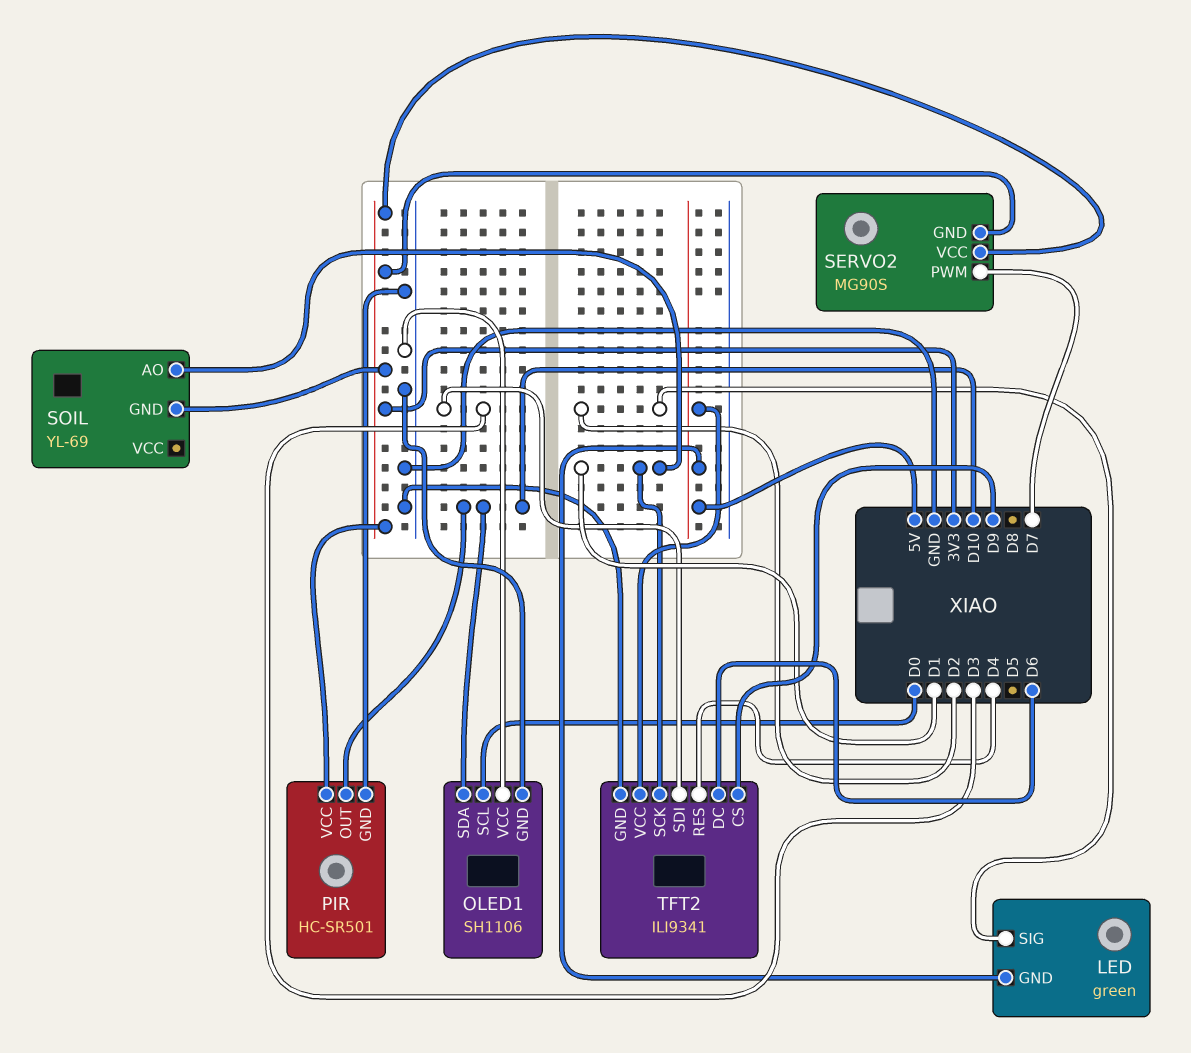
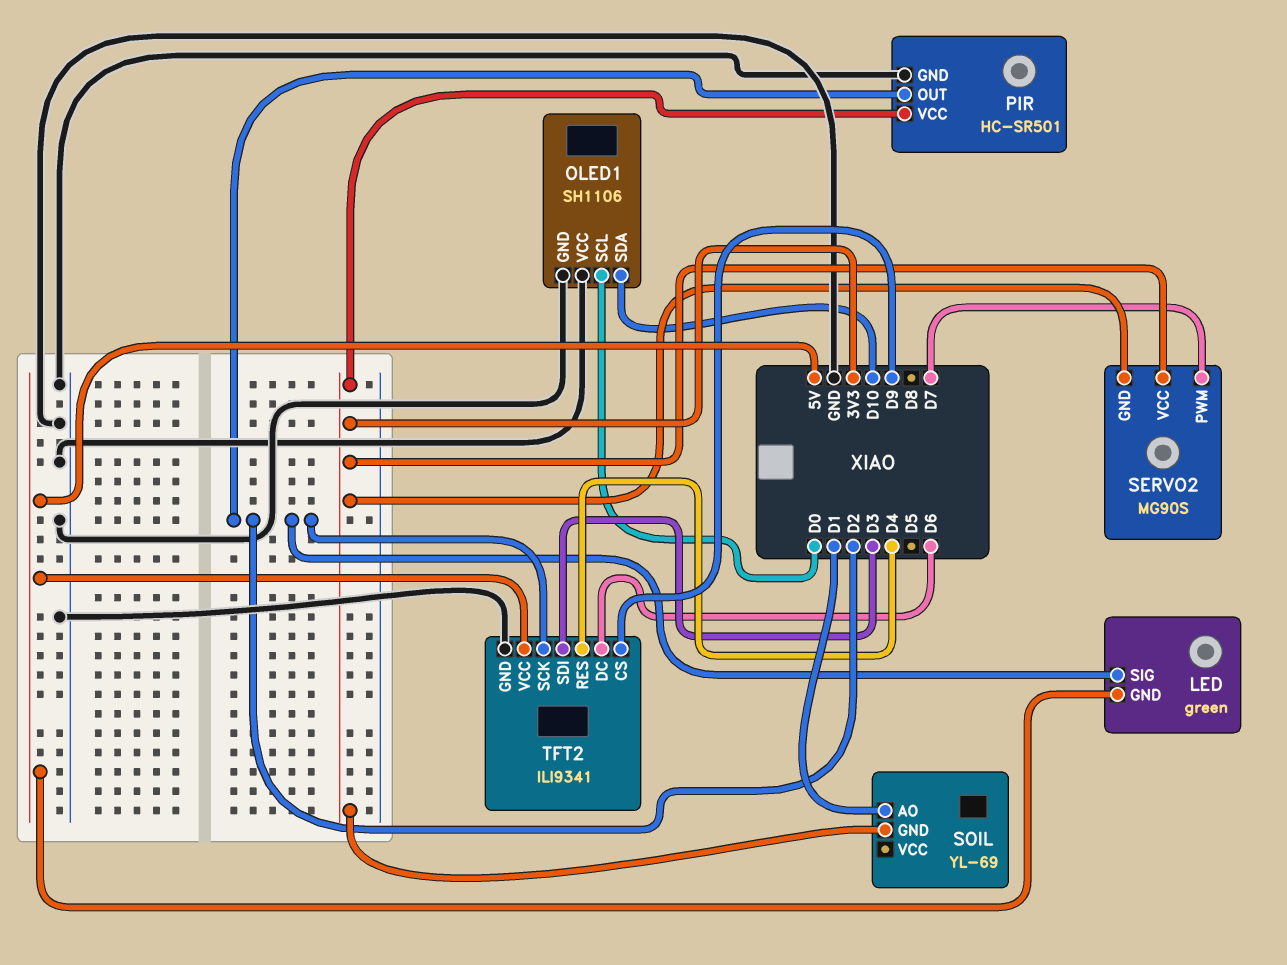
PIR pin OUT: D10 -> D2
TFT2 pin SCK: D1 -> D2

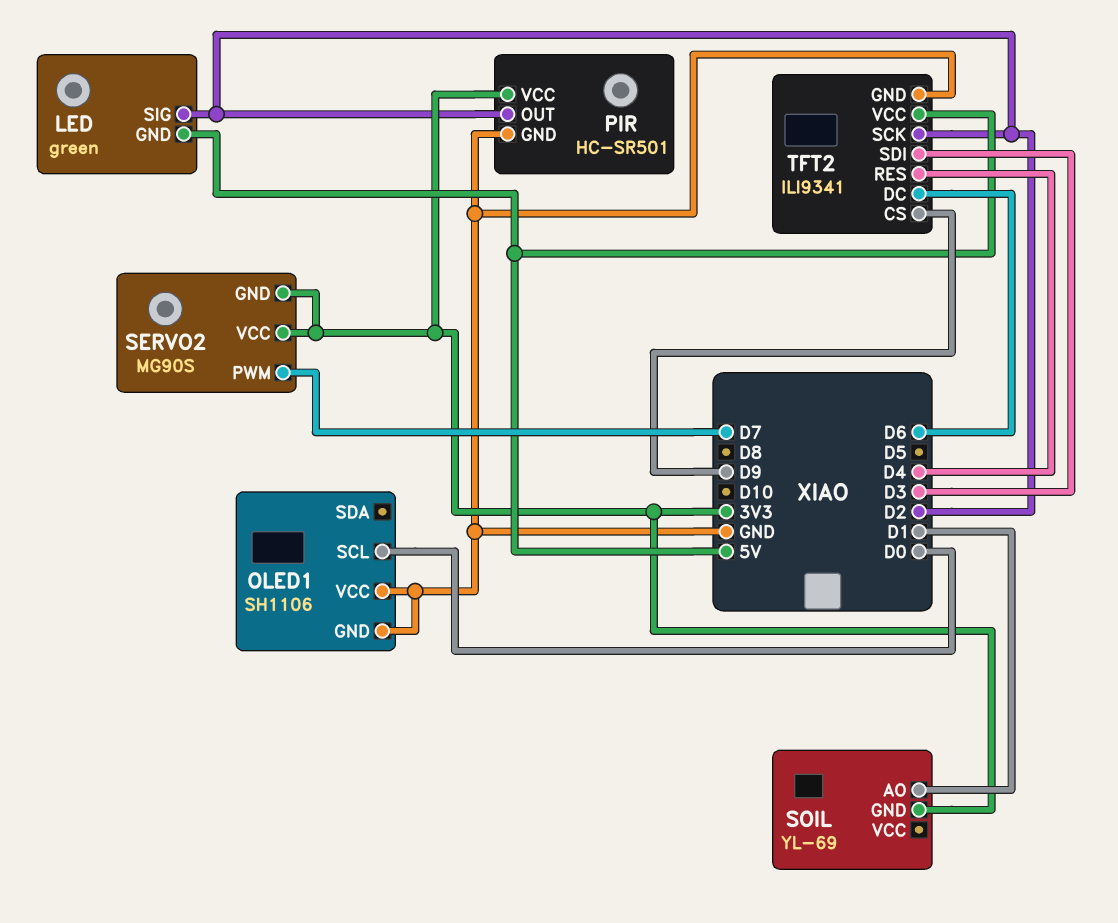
OLED1 pin SDA: D10 -> none

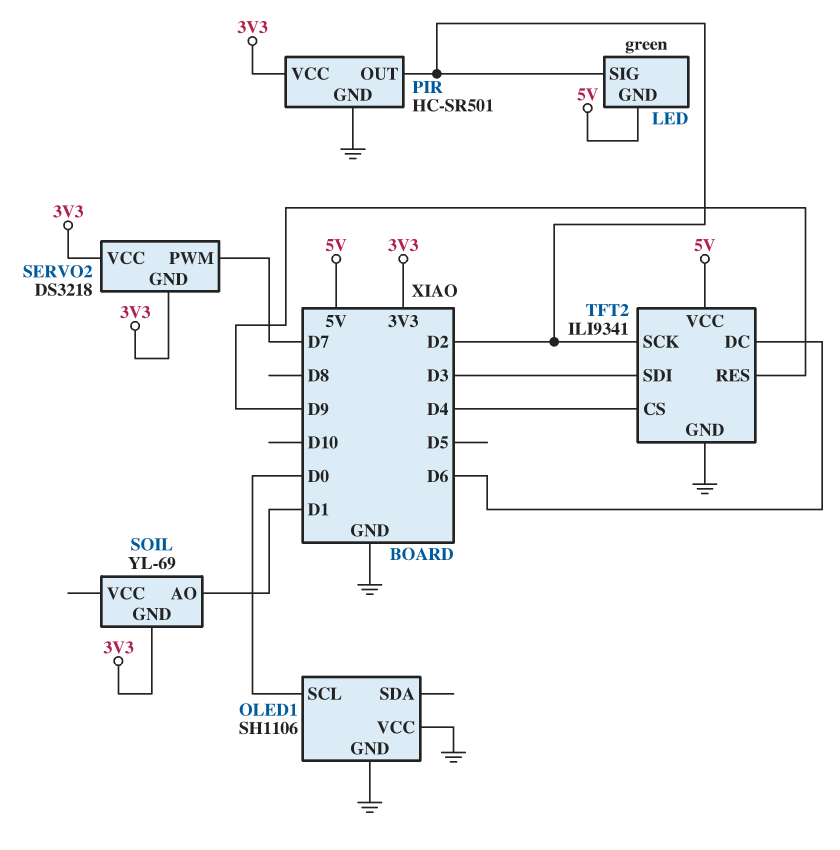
SERVO2: MG90S -> DS3218
TFT2 pin CS: D9 -> D4
TFT2 pin RES: D4 -> D9

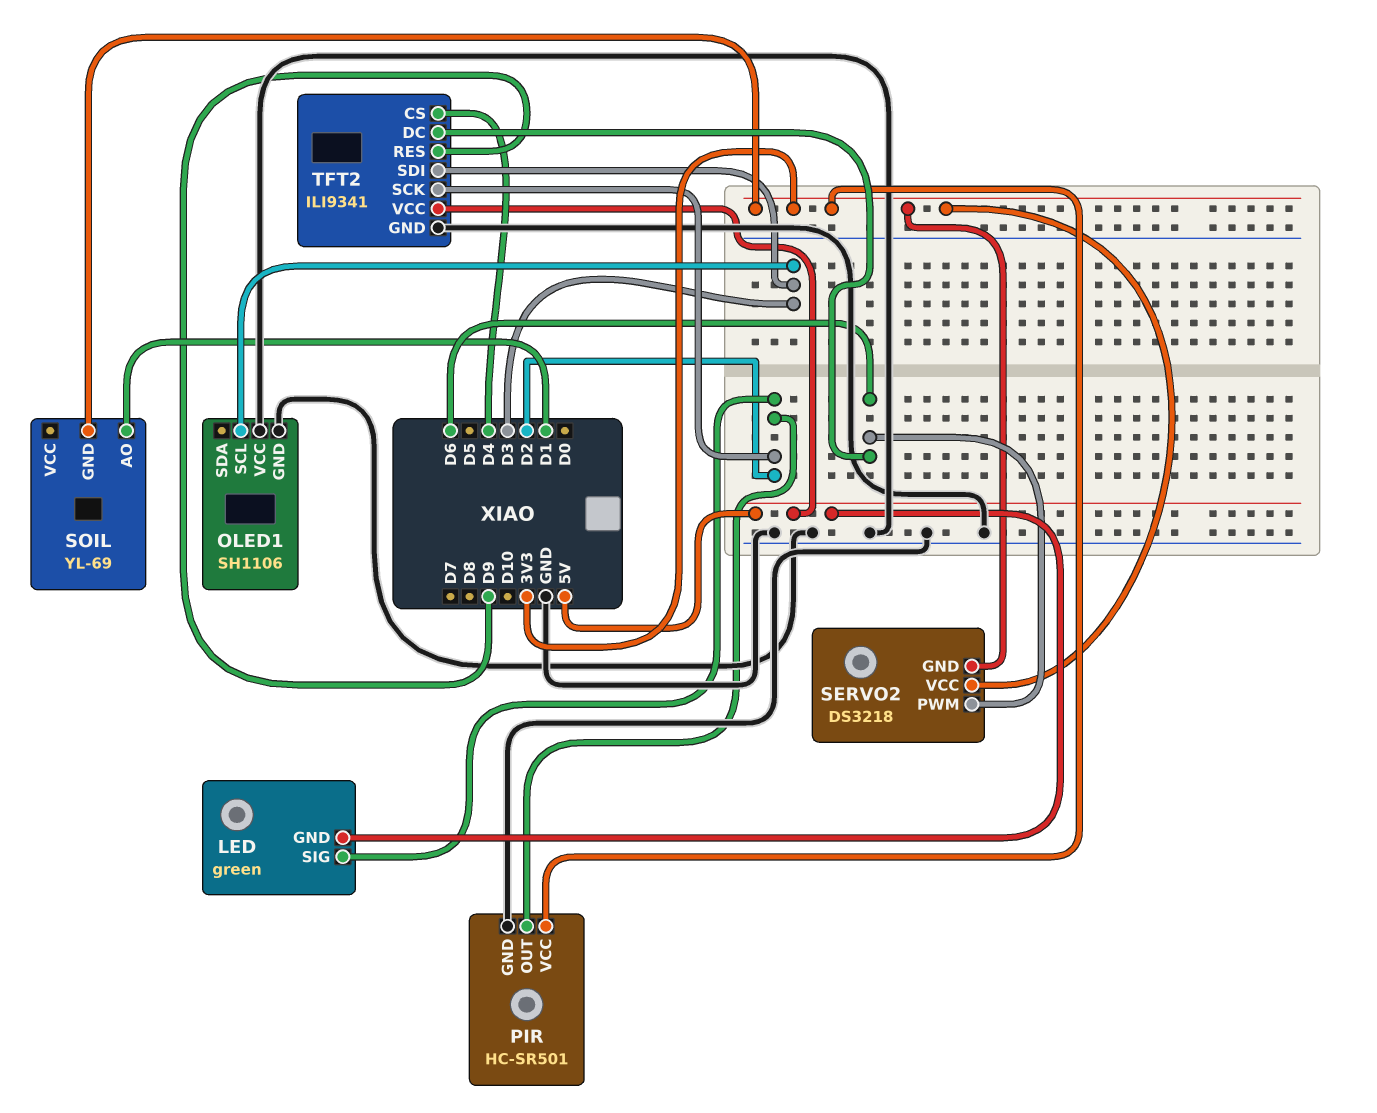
OLED1 pin SCL: D0 -> D3
SERVO2 pin PWM: D7 -> D6

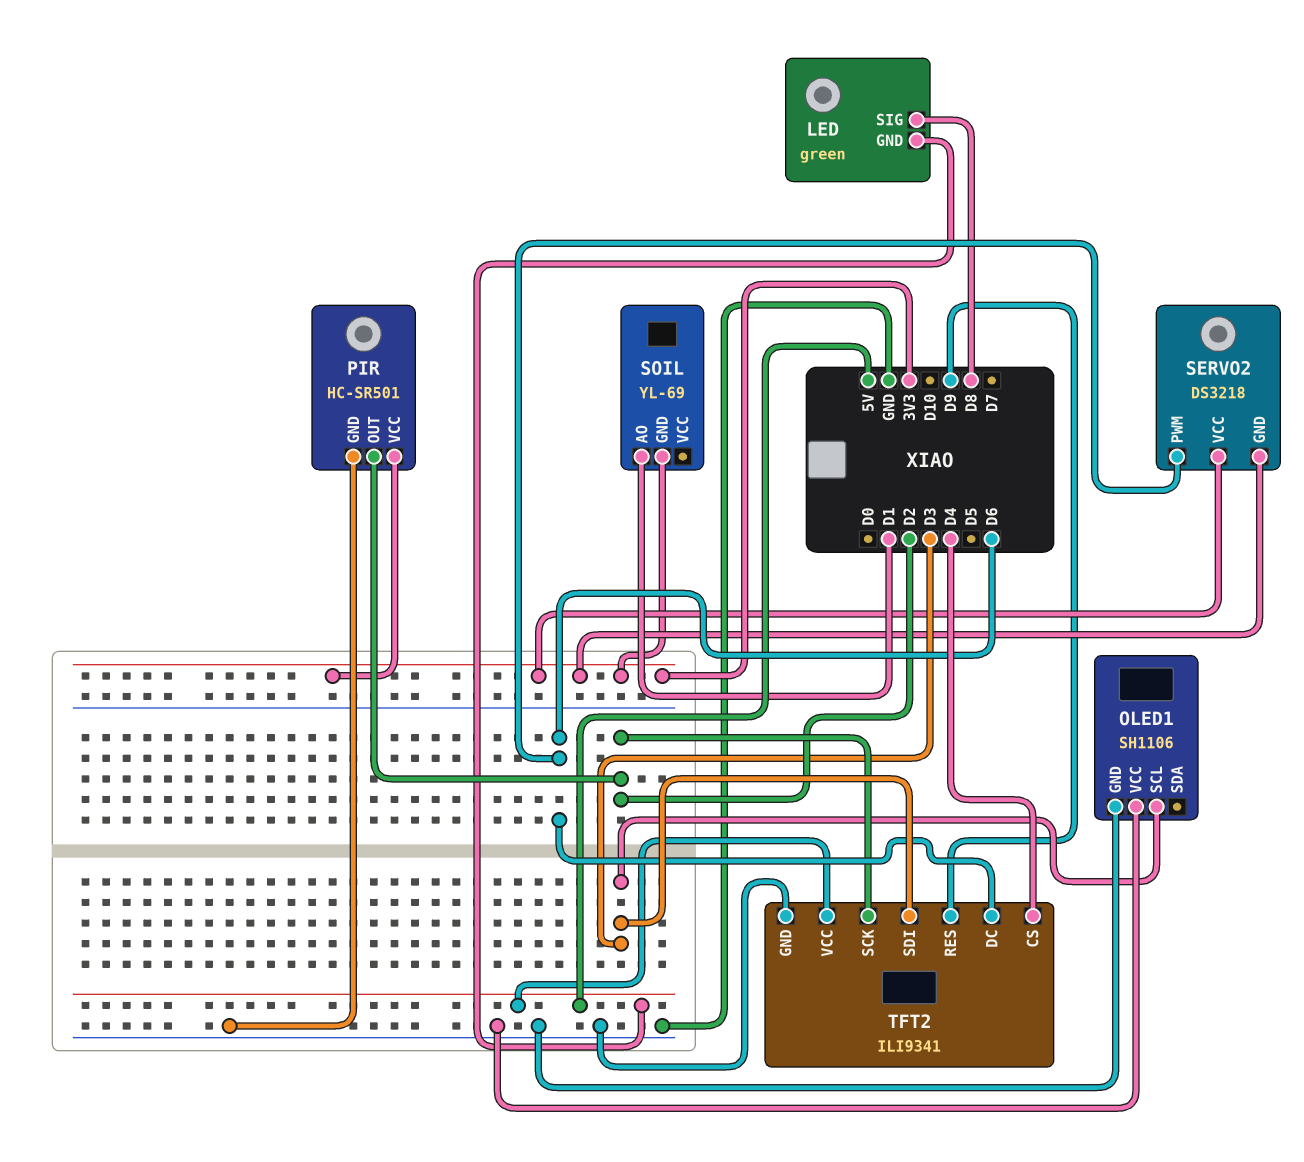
LED pin SIG: D2 -> D8

